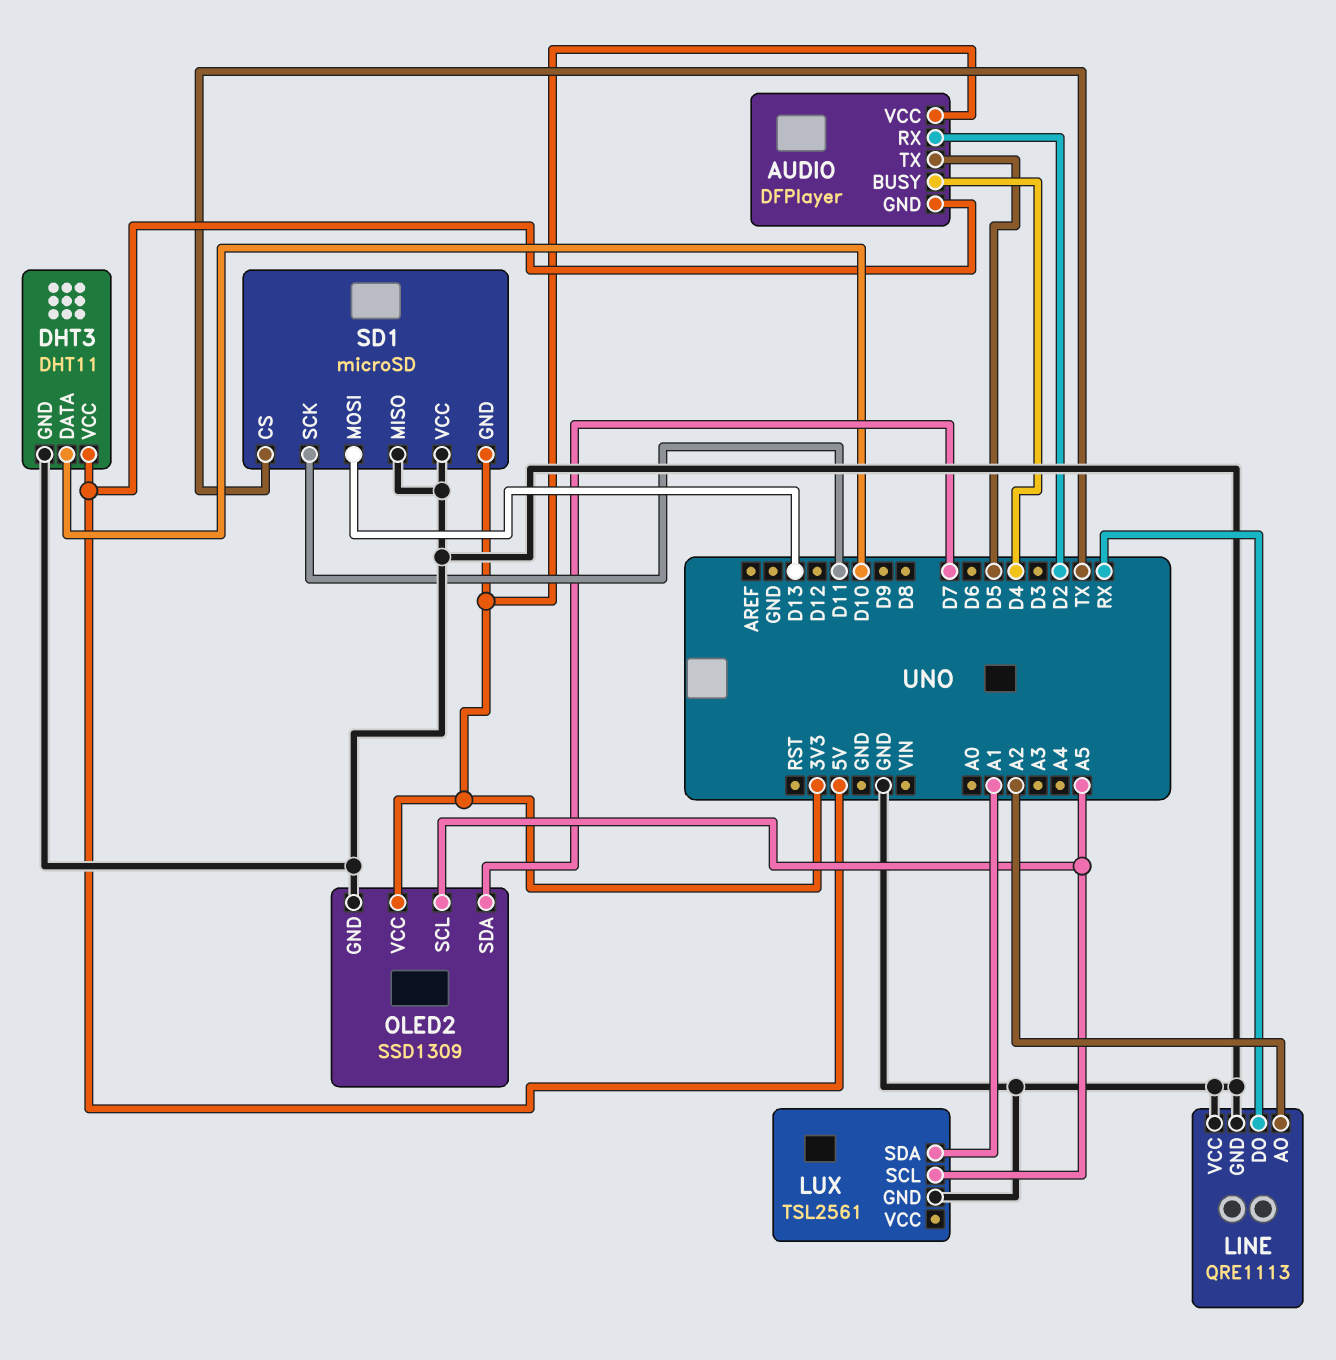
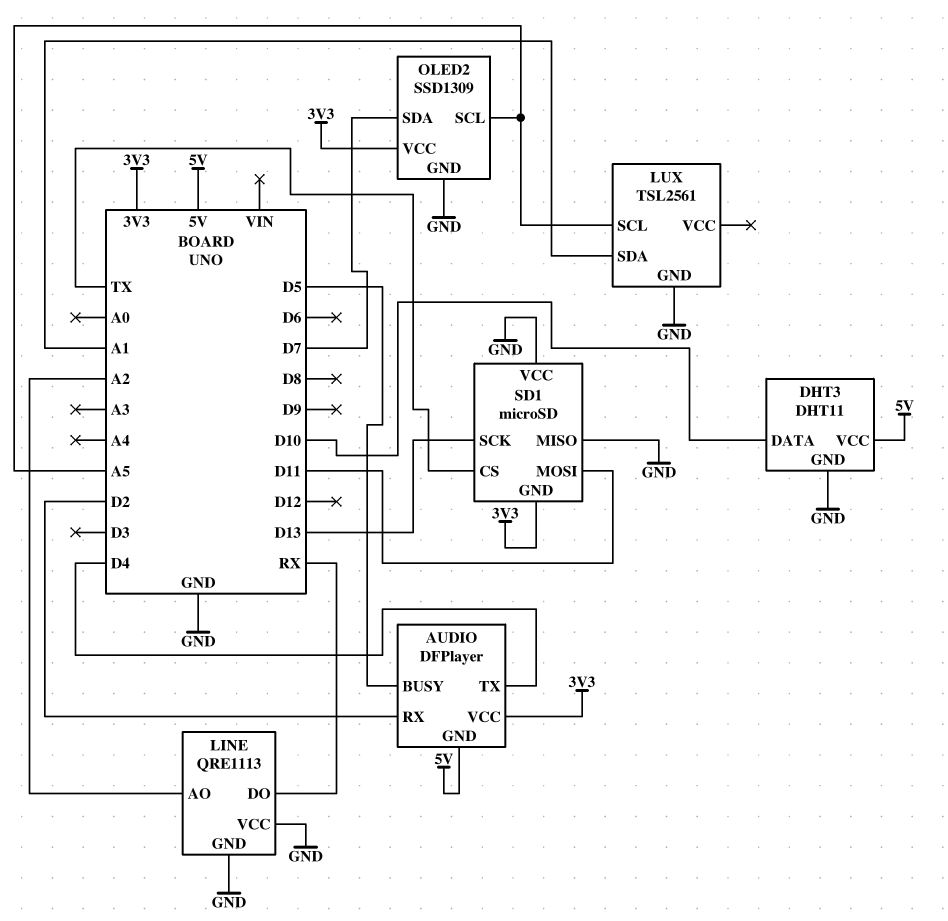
AUDIO pin BUSY: D4 -> D5
AUDIO pin TX: D5 -> D4
SD1 pin MOSI: D13 -> D11
SD1 pin SCK: D11 -> D13

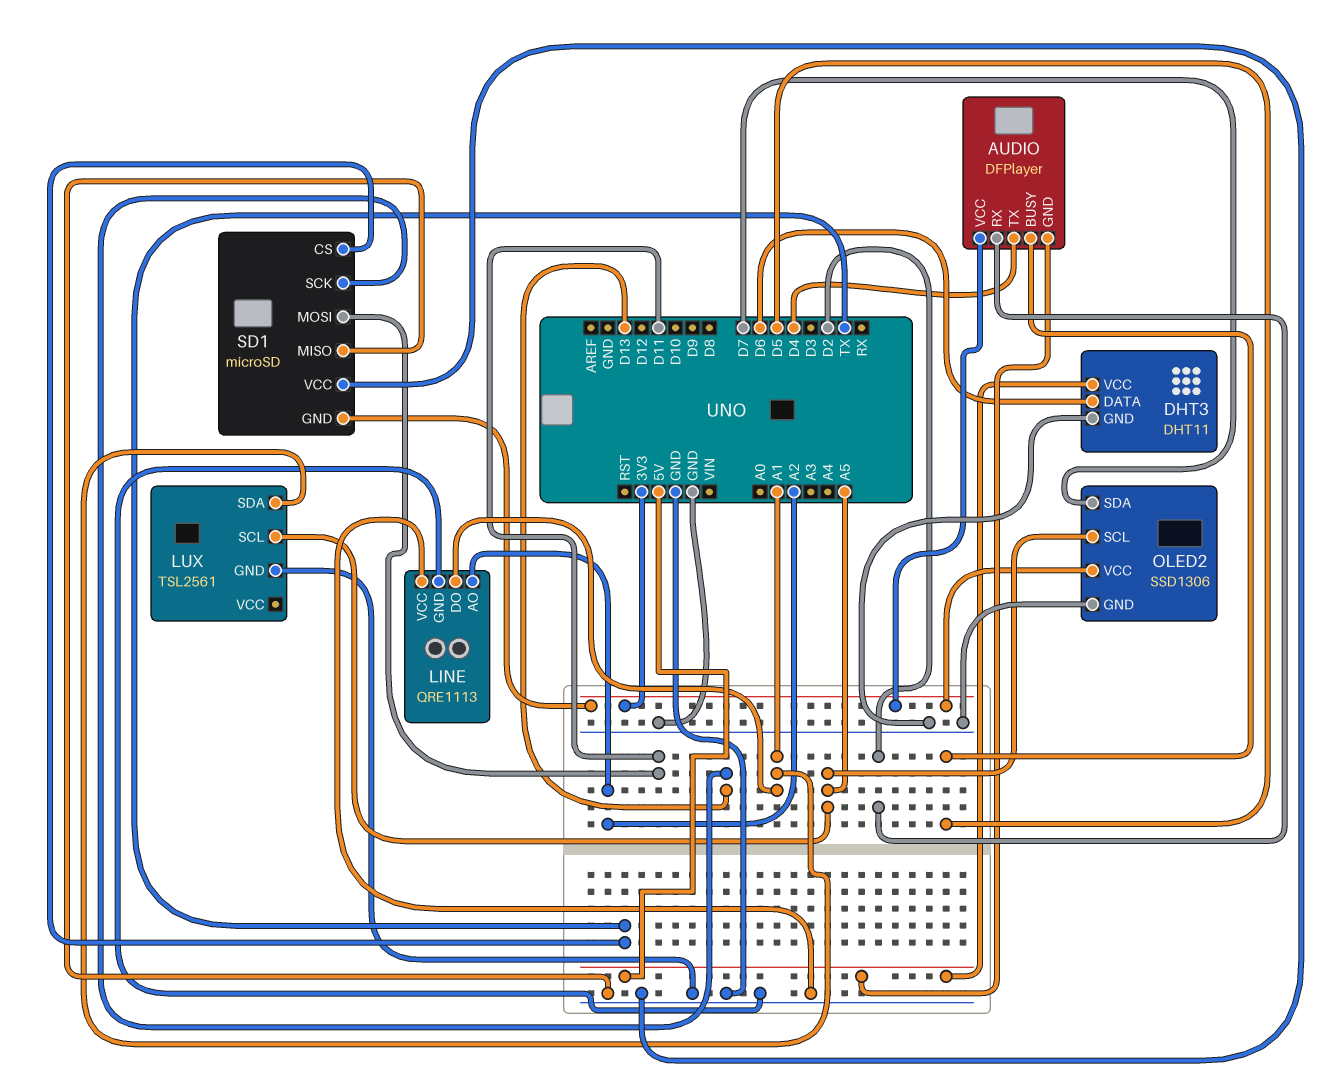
DHT3 pin DATA: D10 -> D6
LINE pin DO: RX -> A1
OLED2: SSD1309 -> SSD1306

